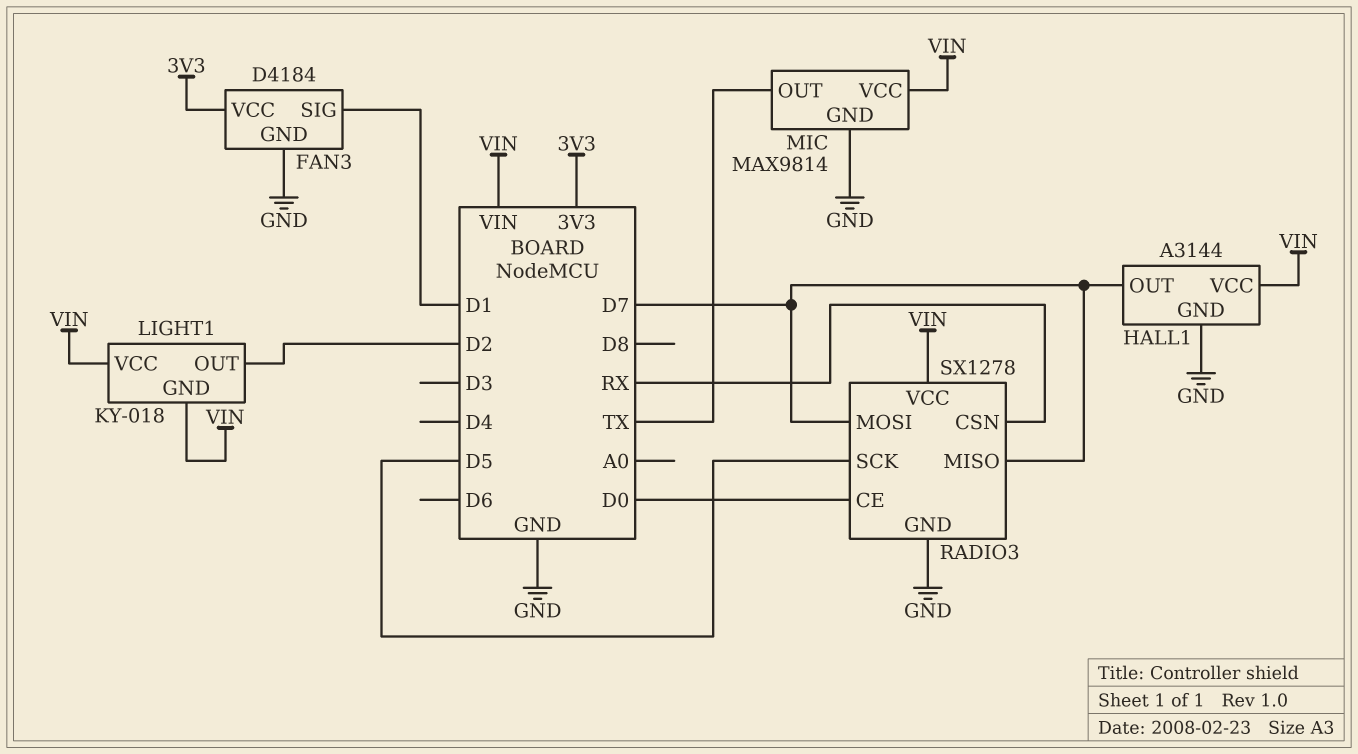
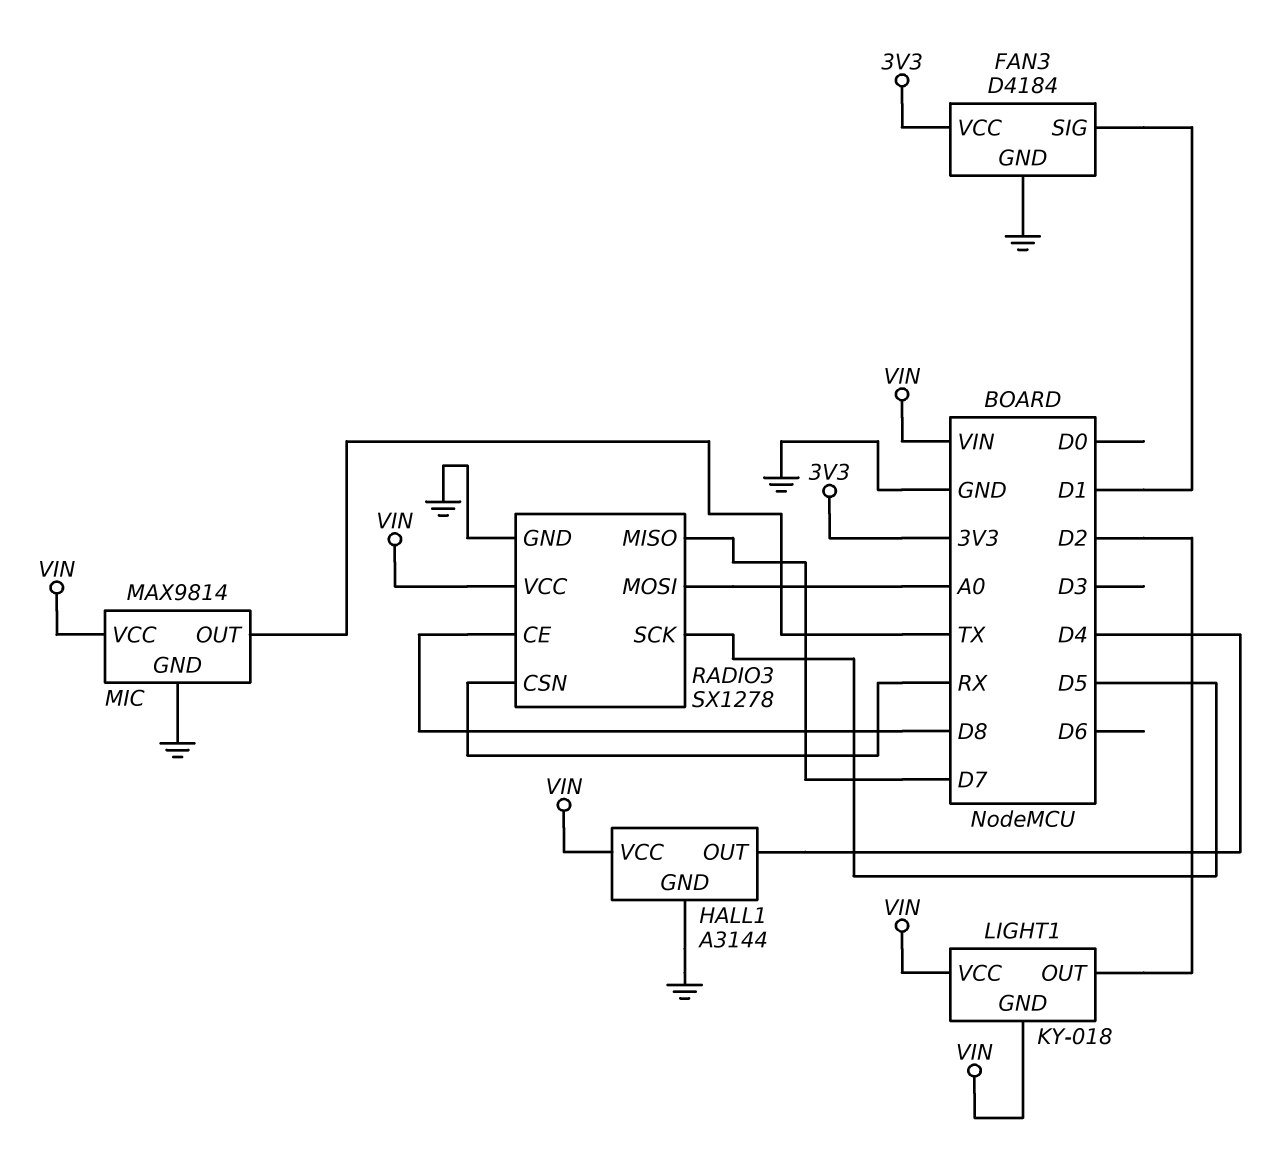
HALL1 pin OUT: D7 -> D4
RADIO3 pin CE: D0 -> D8
RADIO3 pin MOSI: D7 -> A0

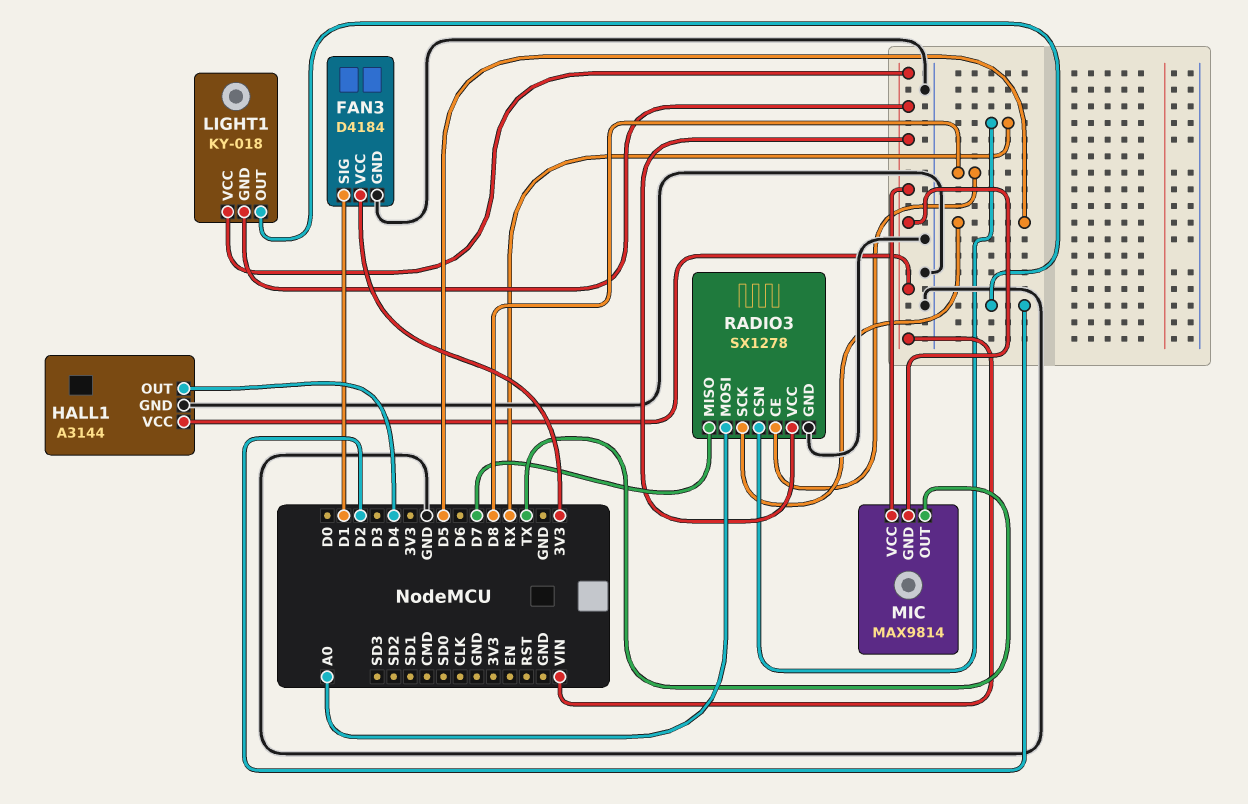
MIC pin GND: GND -> VIN

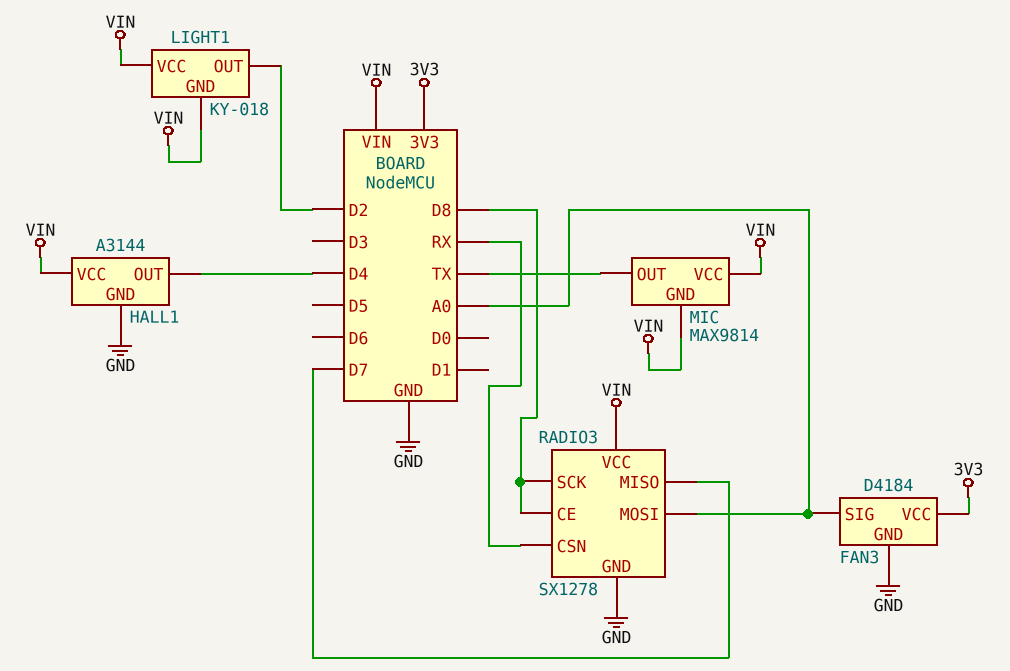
FAN3 pin SIG: D1 -> A0
RADIO3 pin SCK: D5 -> D8

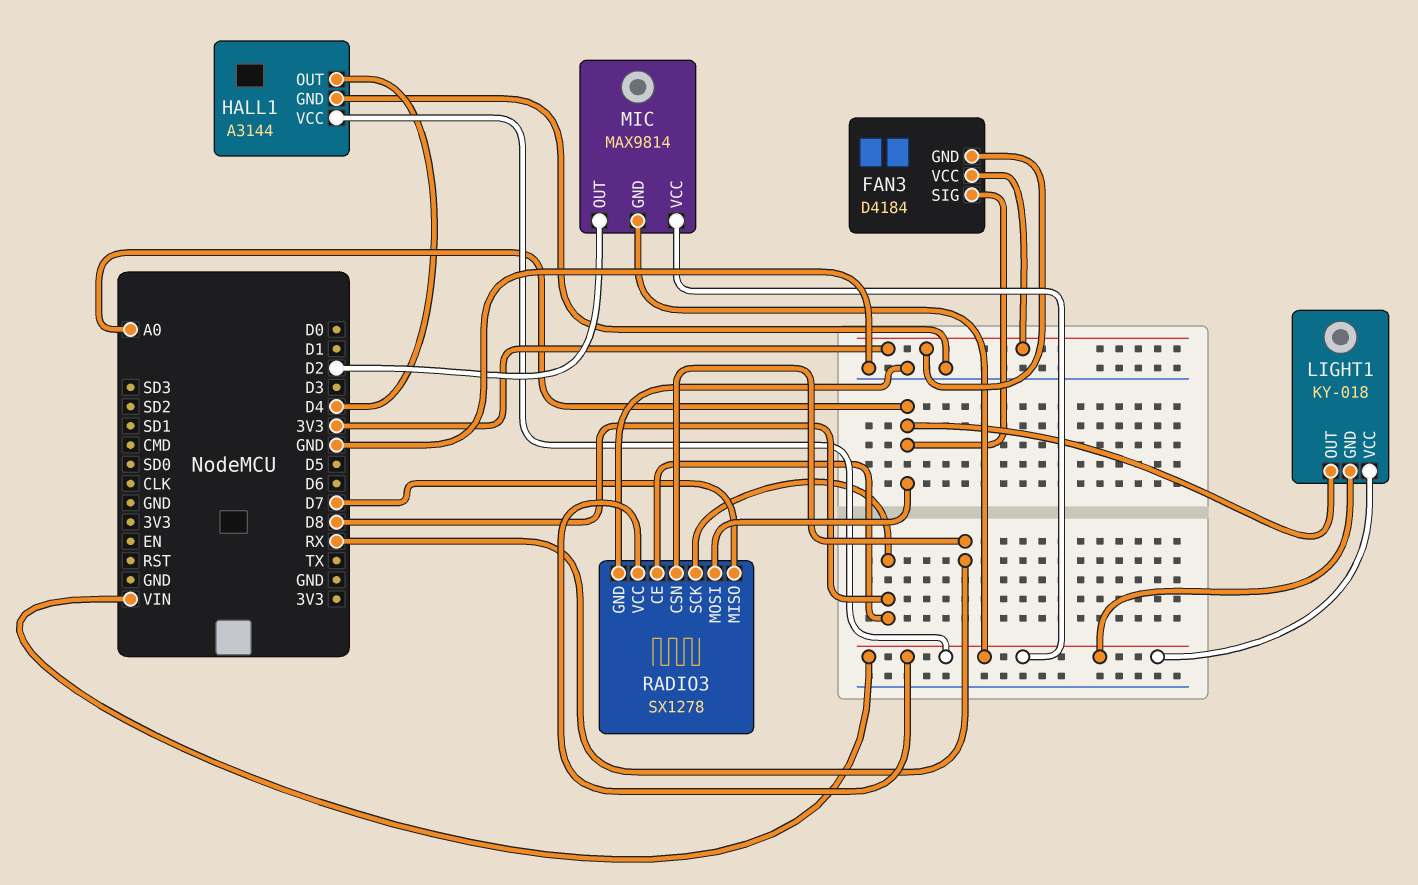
FAN3 pin GND: GND -> 3V3
LIGHT1 pin OUT: D2 -> A0
MIC pin OUT: TX -> D2

